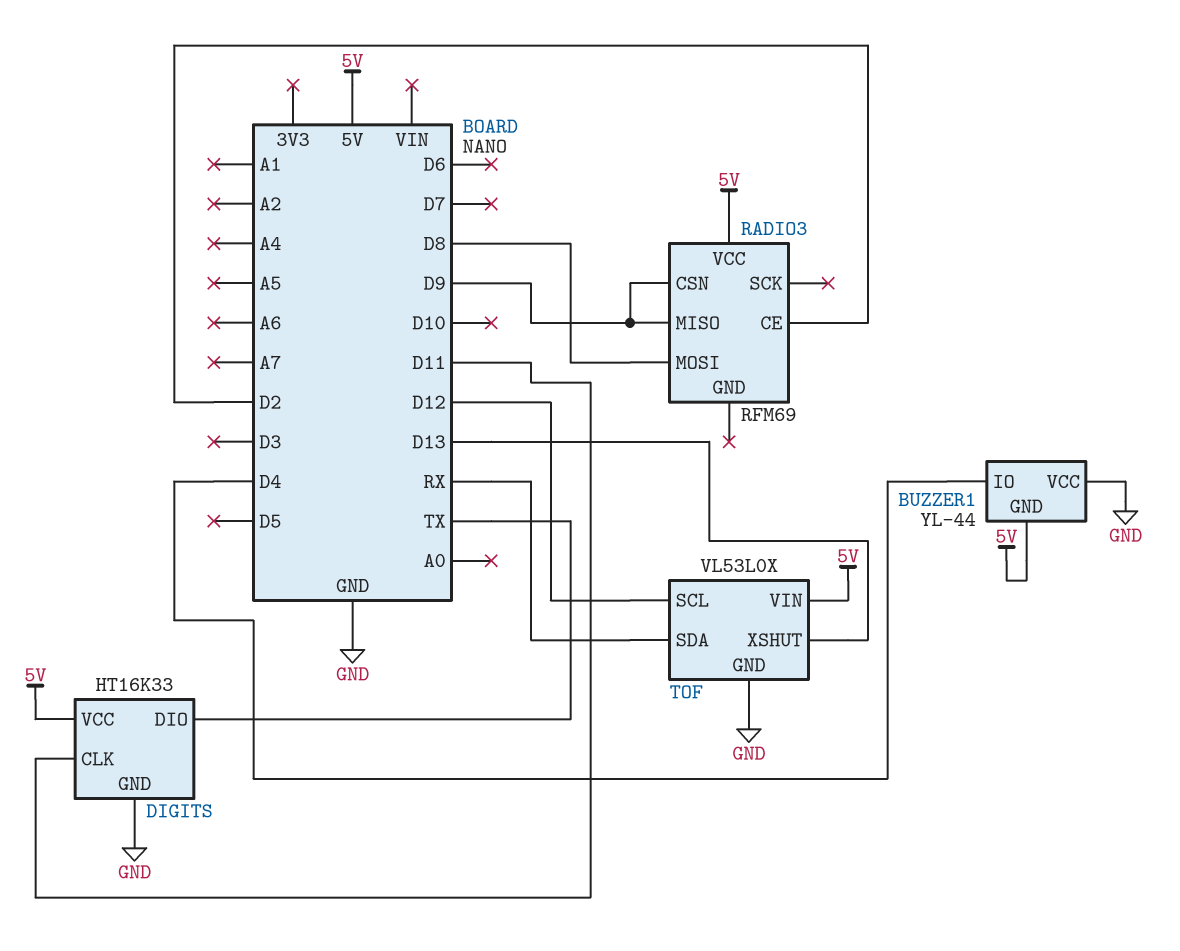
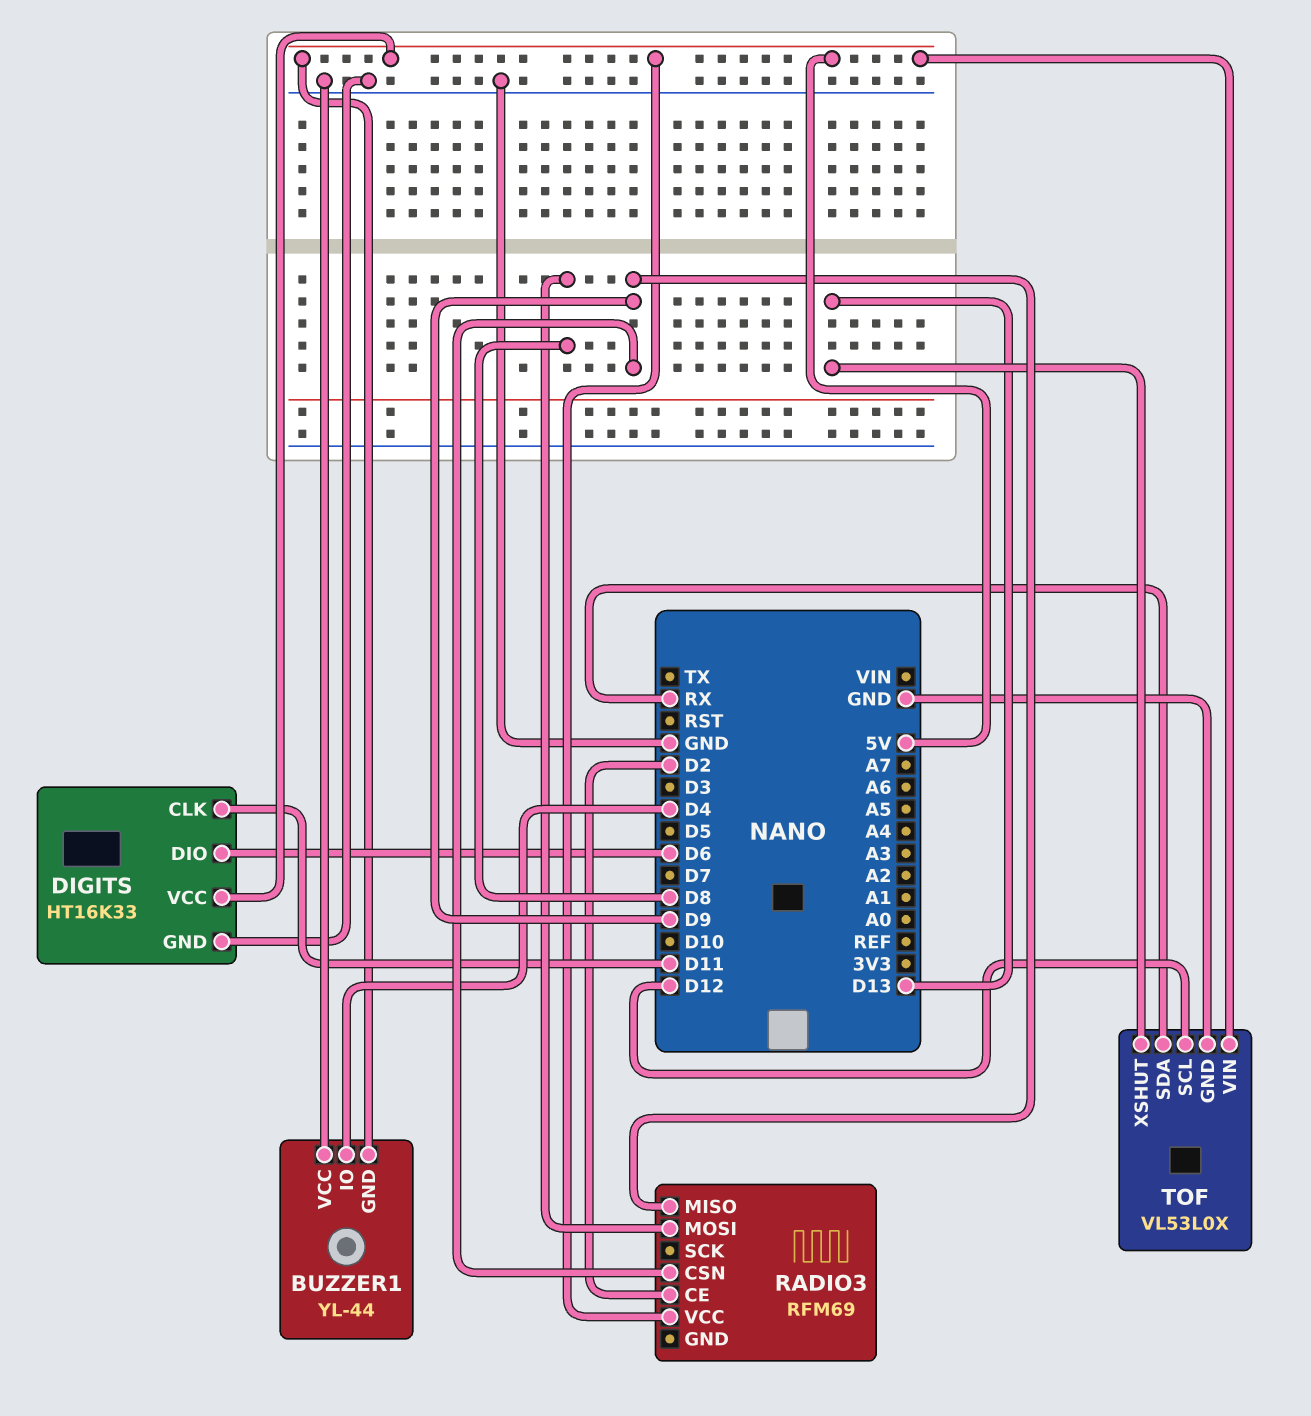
DIGITS pin DIO: TX -> D6

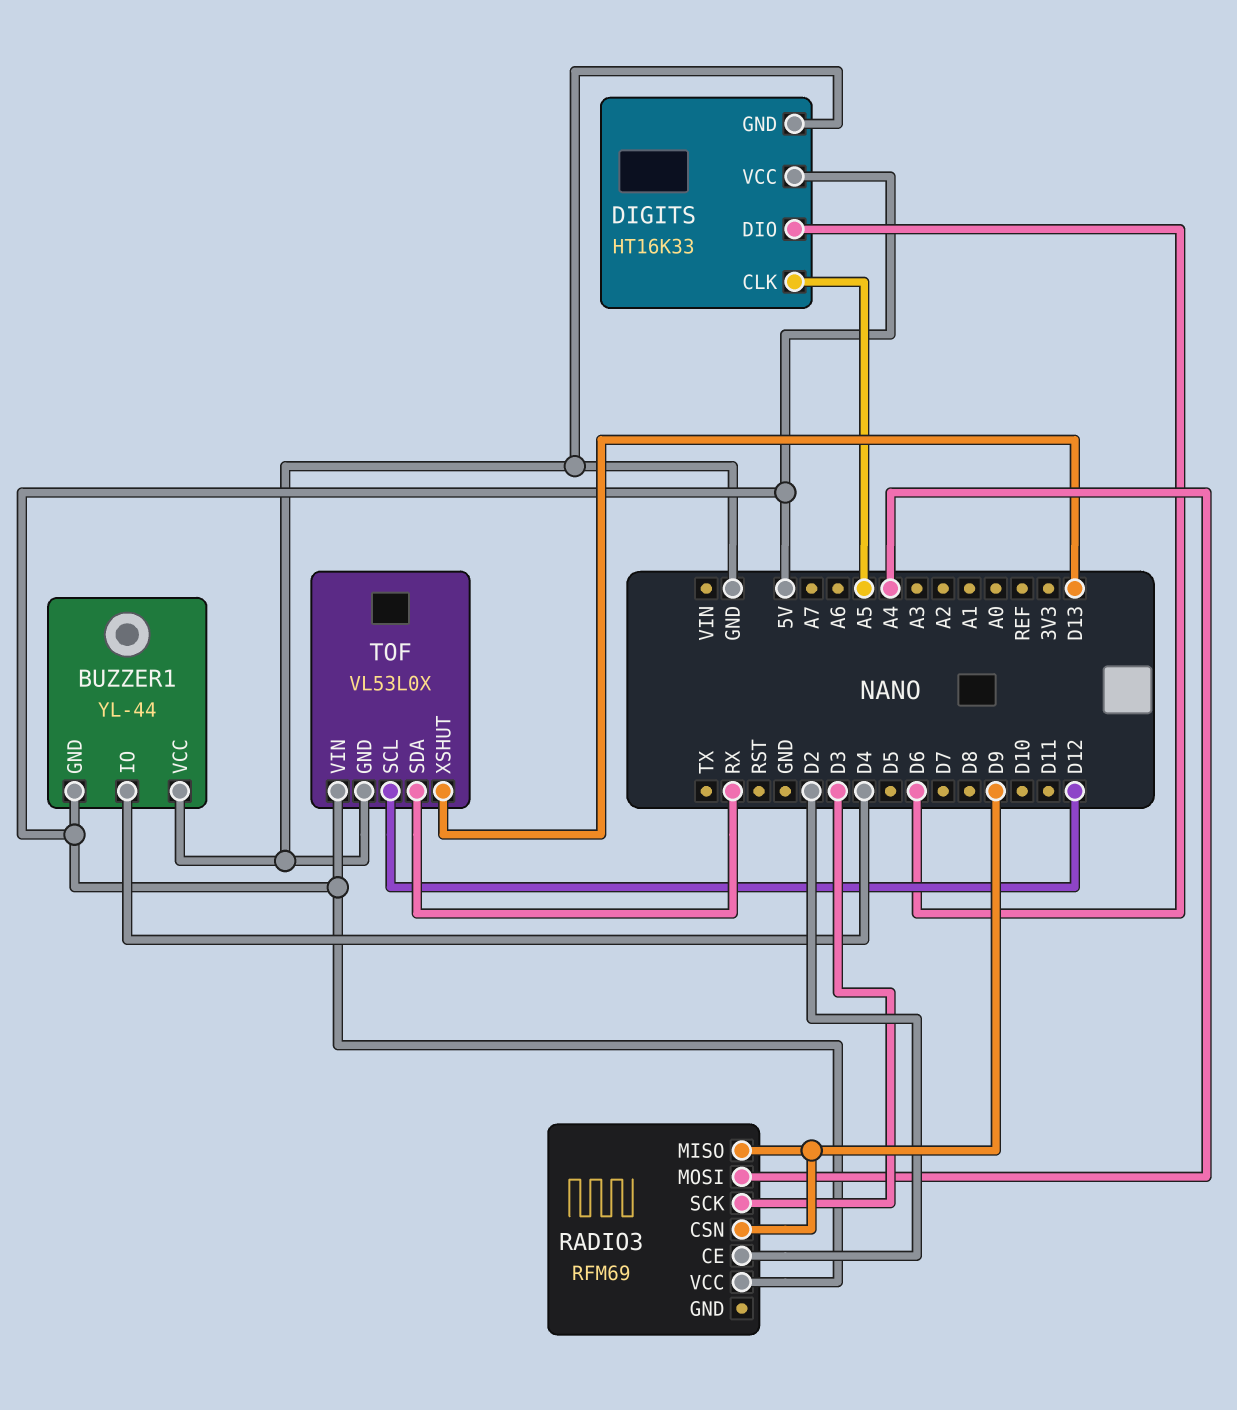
DIGITS pin CLK: D11 -> A5
RADIO3 pin MOSI: D8 -> A4
RADIO3 pin SCK: none -> D3

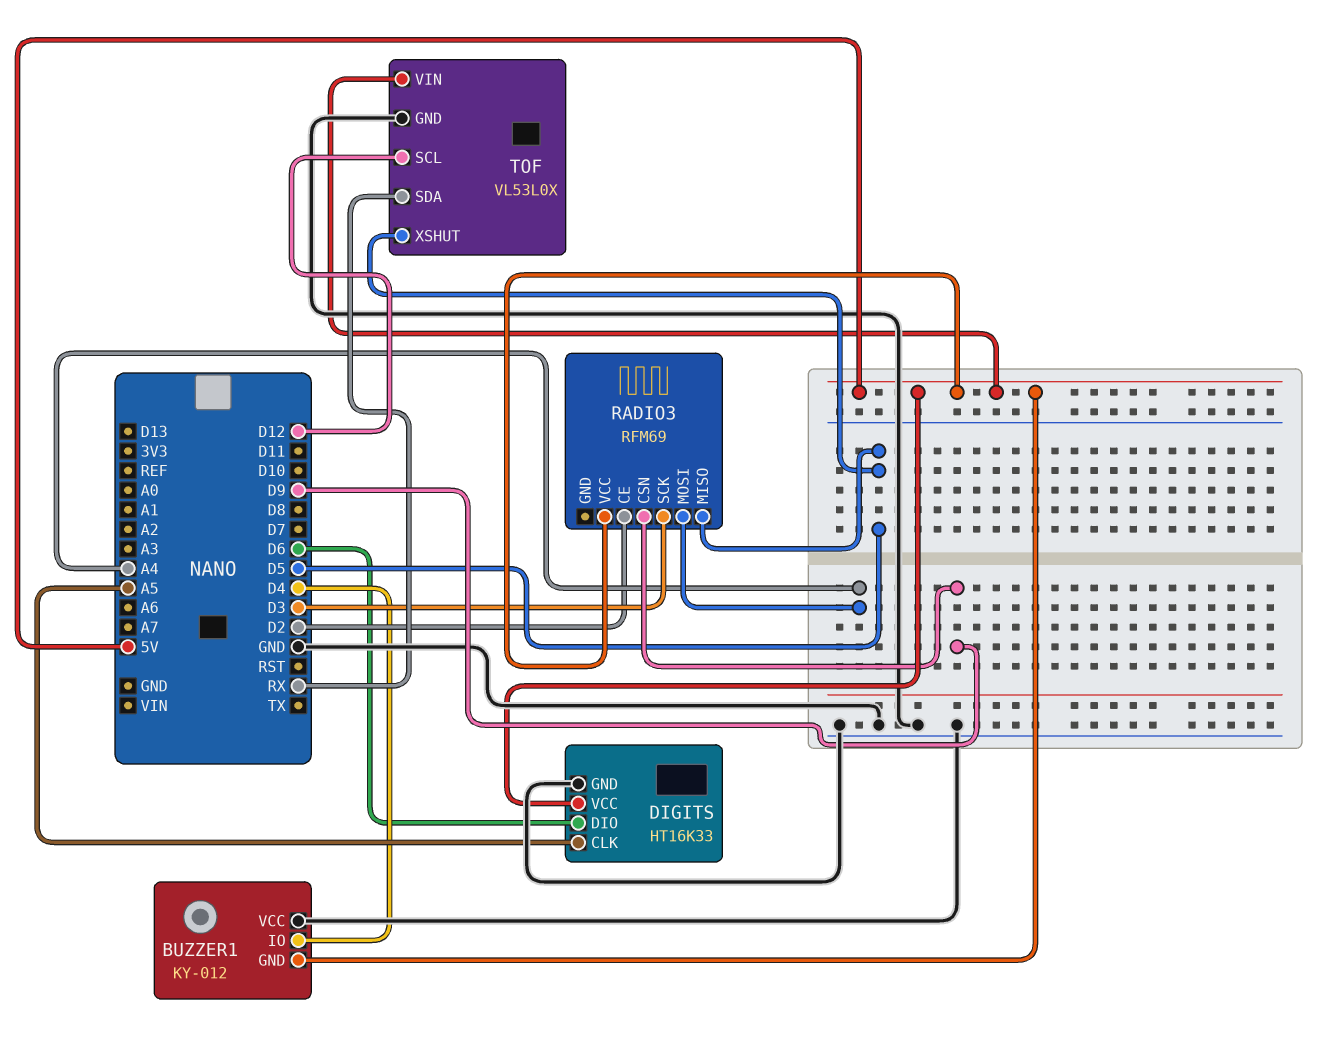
BUZZER1: YL-44 -> KY-012
RADIO3 pin MISO: D9 -> D5
TOF pin XSHUT: D13 -> D5

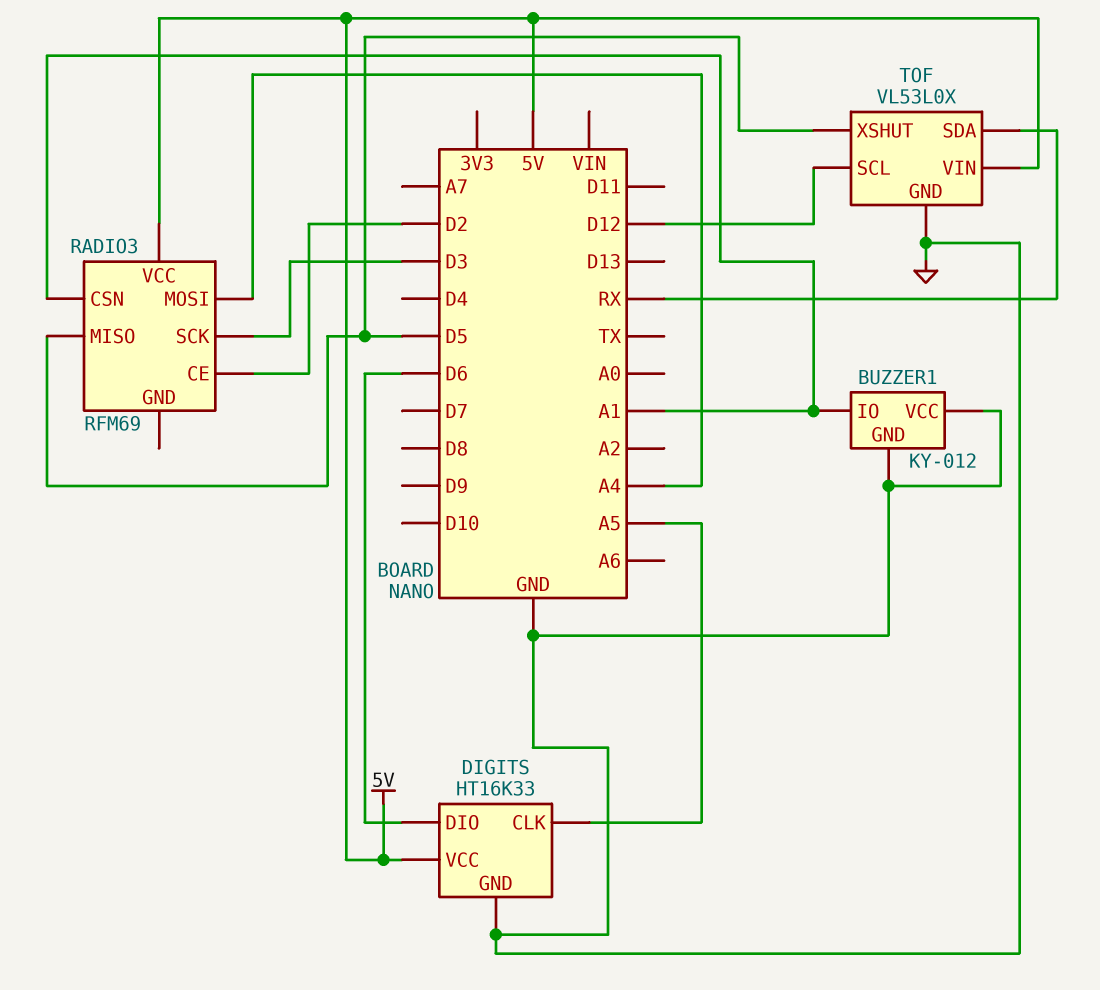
BUZZER1 pin GND: 5V -> GND
BUZZER1 pin IO: D4 -> A1
RADIO3 pin CSN: D9 -> A1

